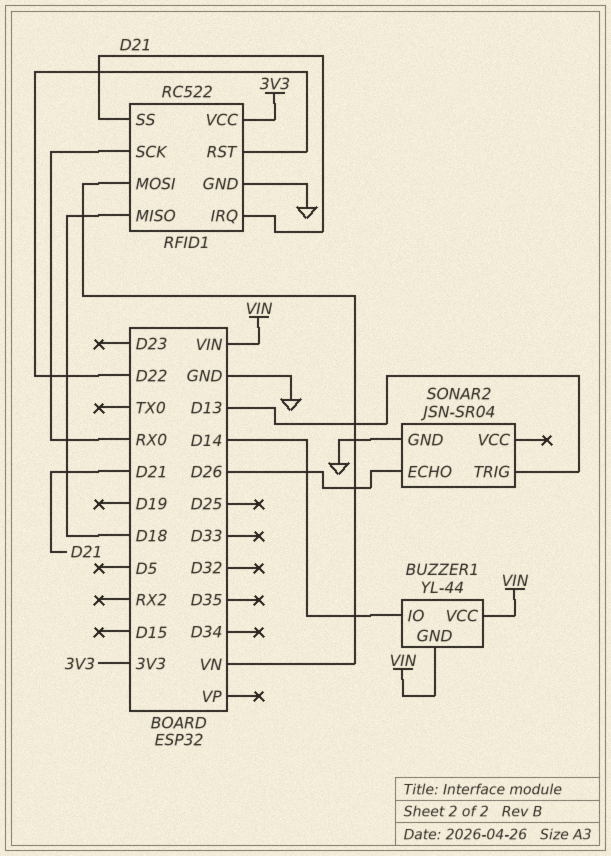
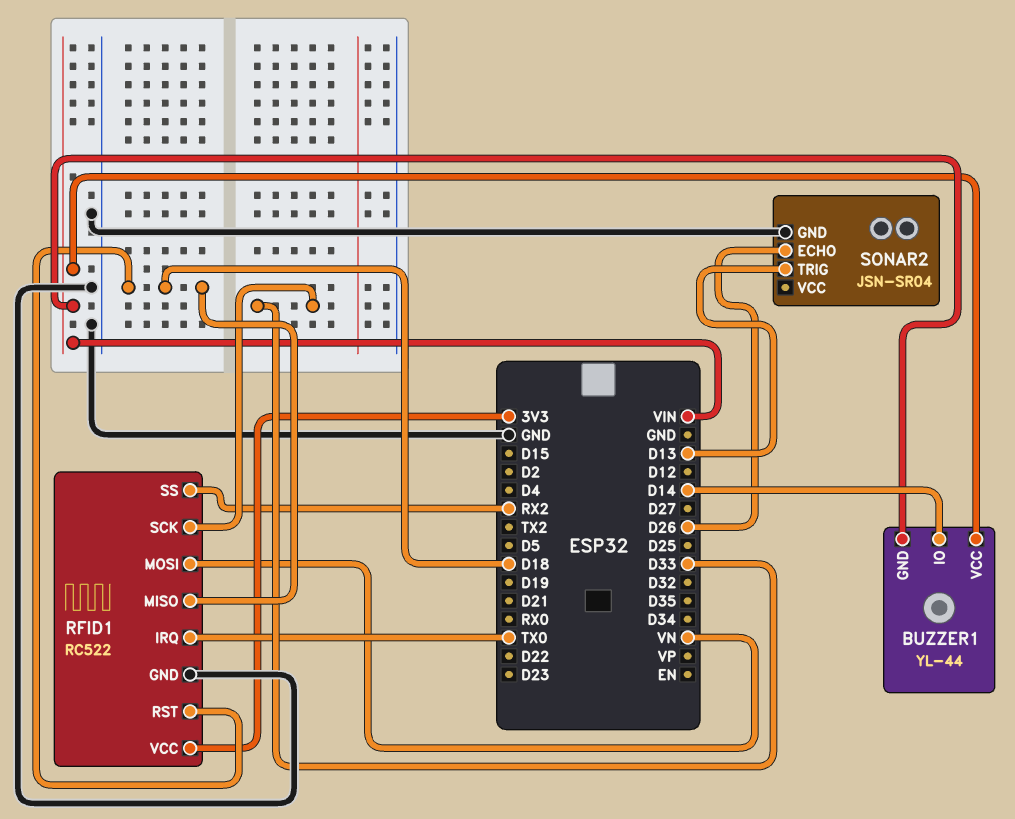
RFID1 pin IRQ: D21 -> TX0
RFID1 pin RST: D22 -> D18
RFID1 pin SCK: RX0 -> D33
RFID1 pin SS: D21 -> RX2

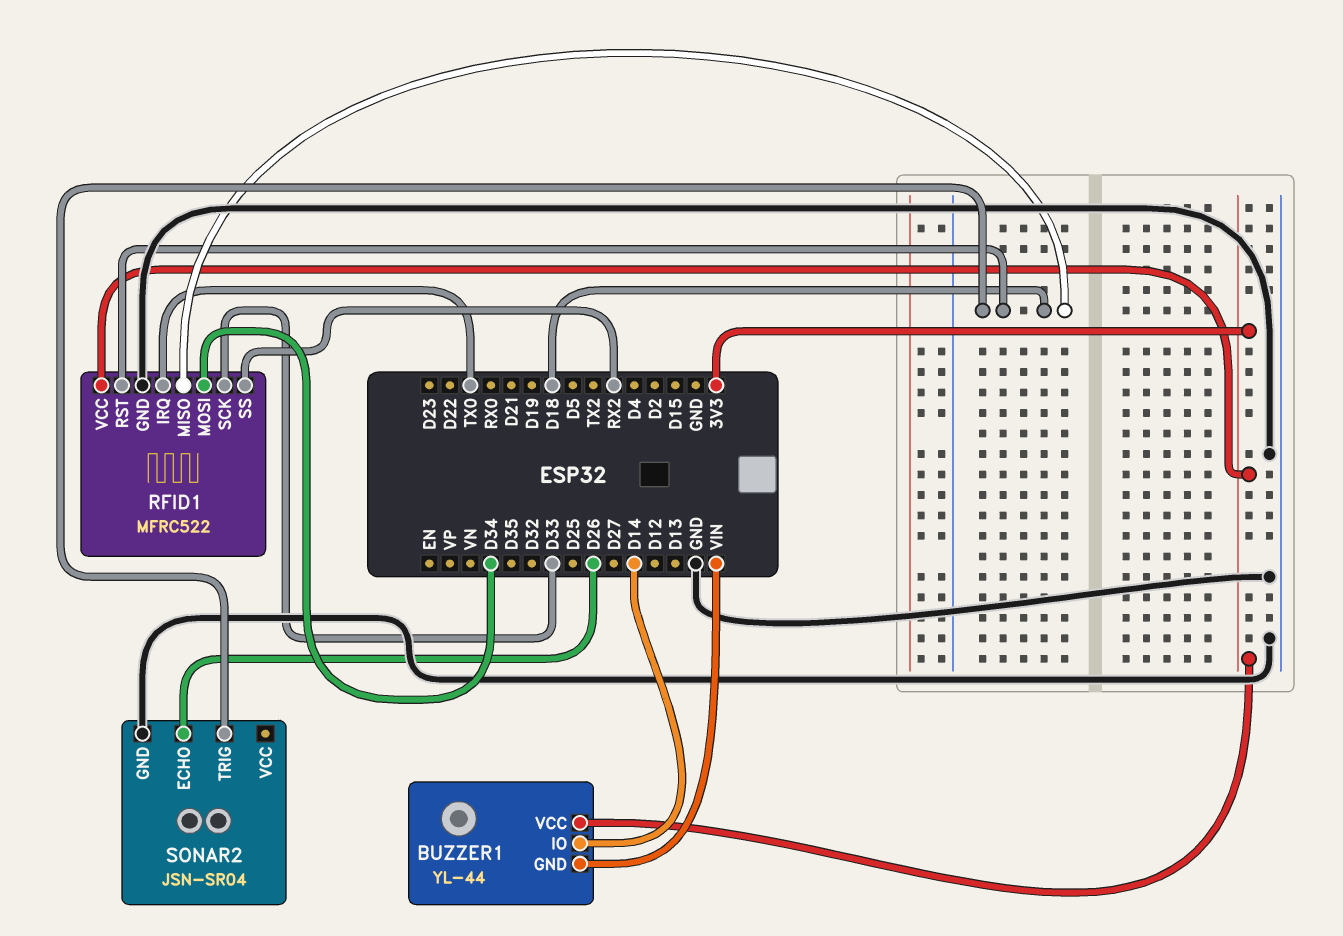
BUZZER1 pin VCC: VIN -> 3V3
RFID1: RC522 -> MFRC522
RFID1 pin MOSI: VN -> D34
SONAR2 pin TRIG: D13 -> D18

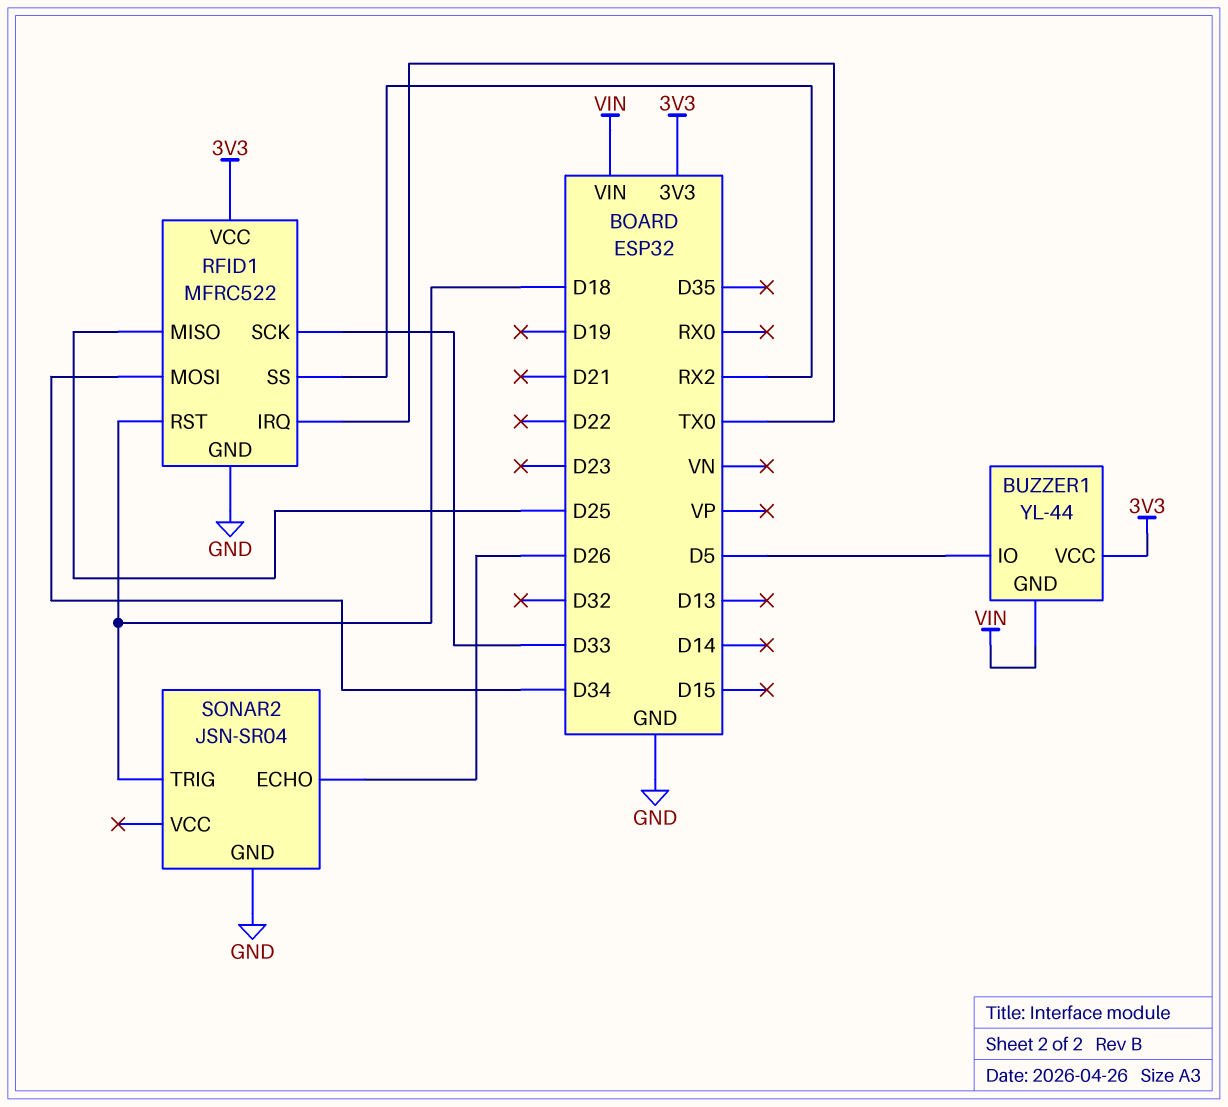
BUZZER1 pin IO: D14 -> D5
RFID1 pin MISO: D18 -> D25

